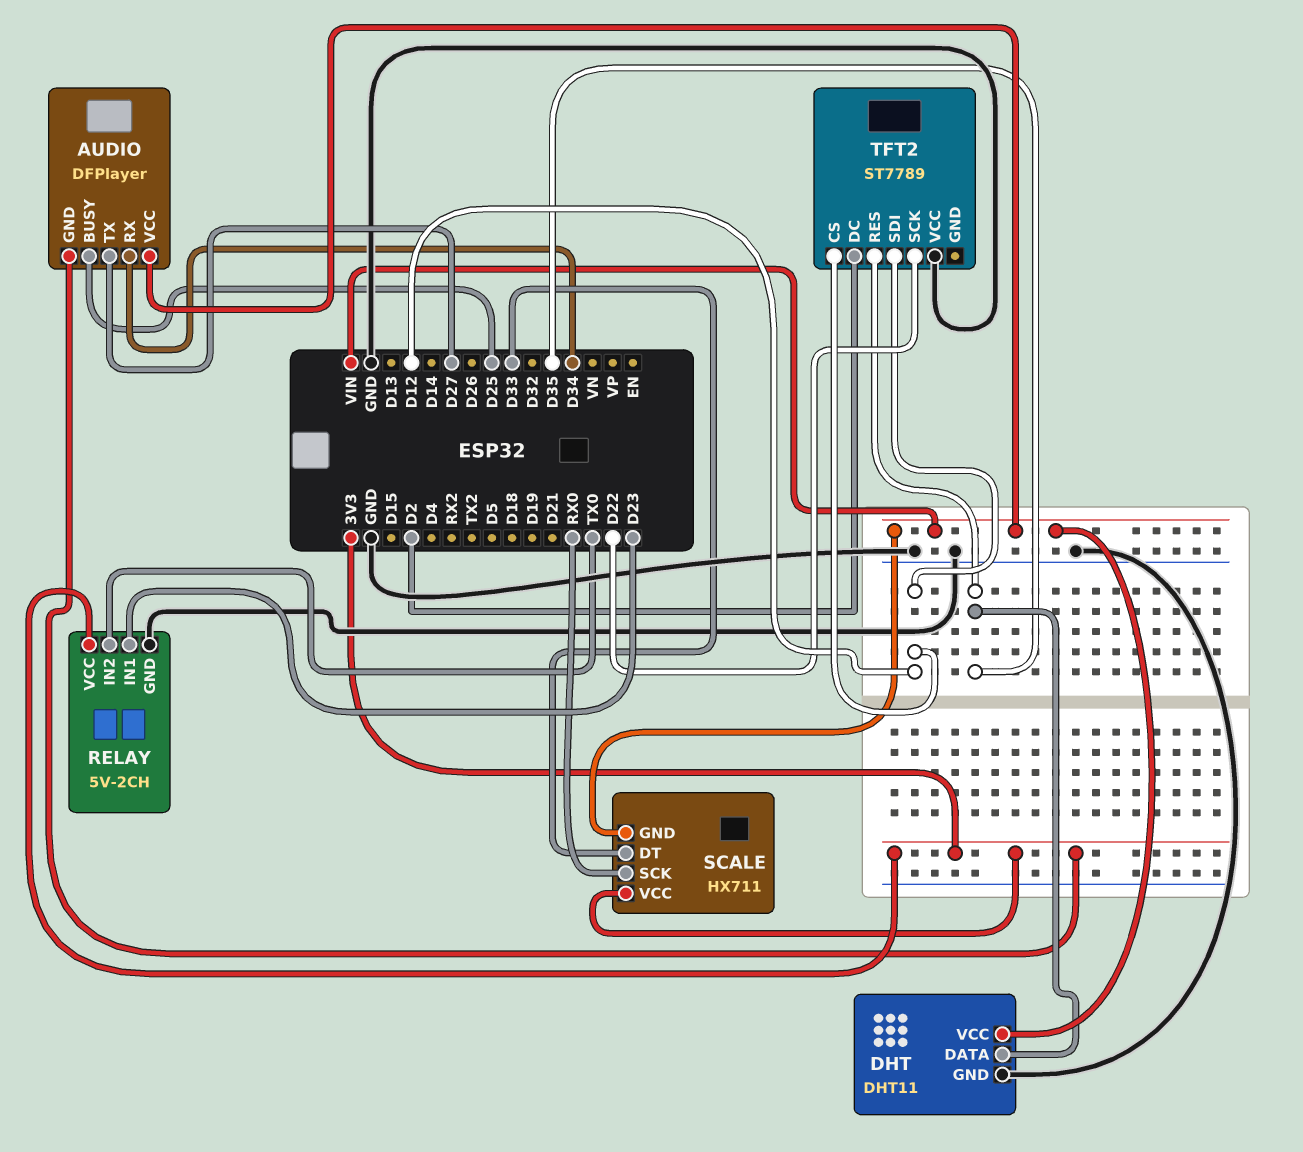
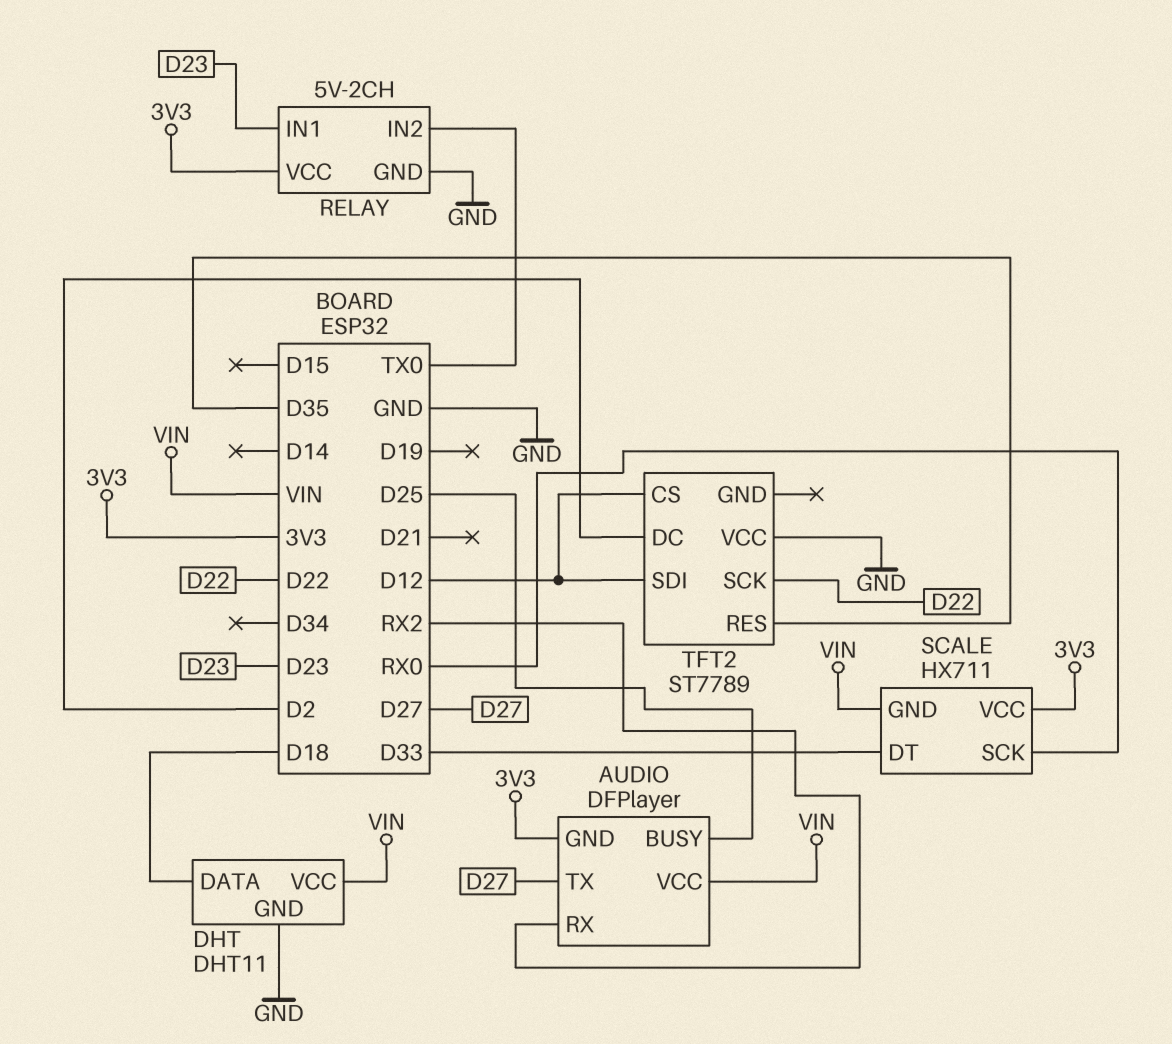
AUDIO pin RX: D34 -> RX2
DHT pin DATA: D35 -> D18

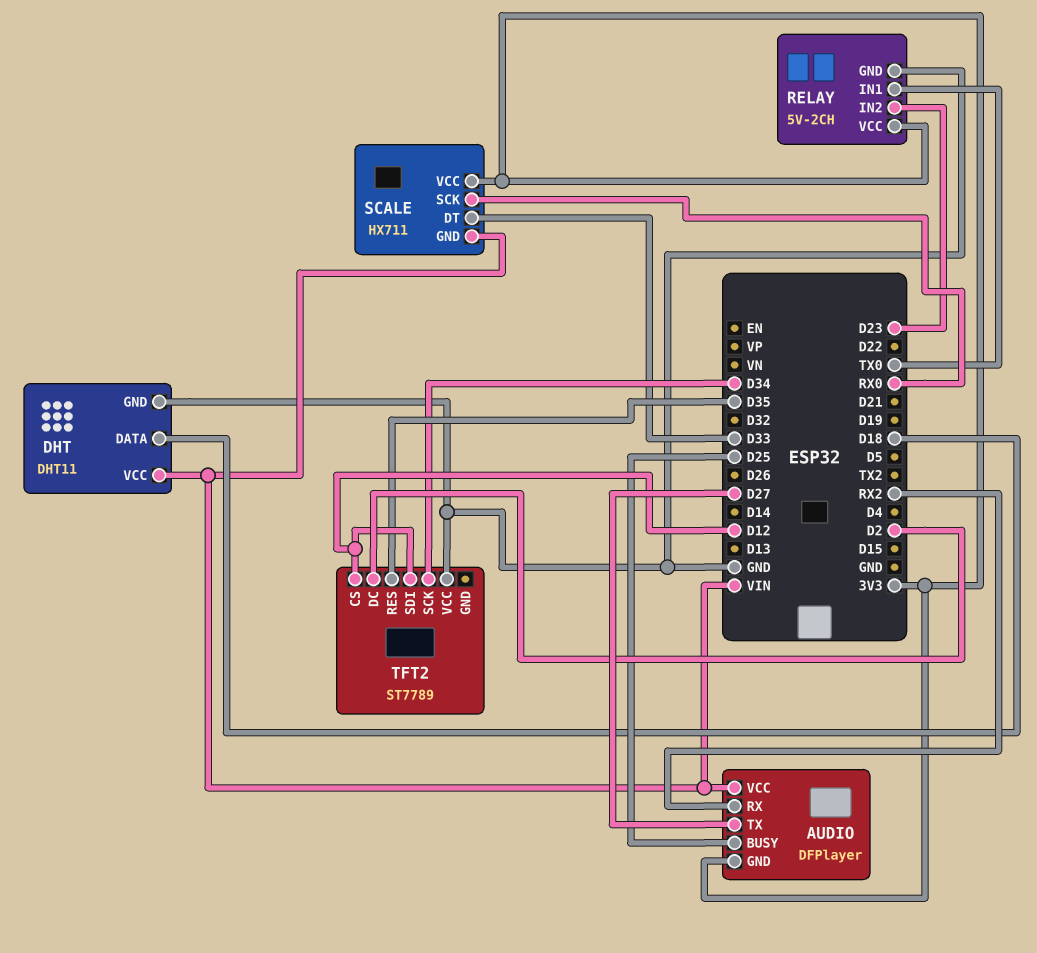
RELAY pin IN1: D23 -> TX0
RELAY pin IN2: TX0 -> D23
TFT2 pin SCK: D22 -> D34

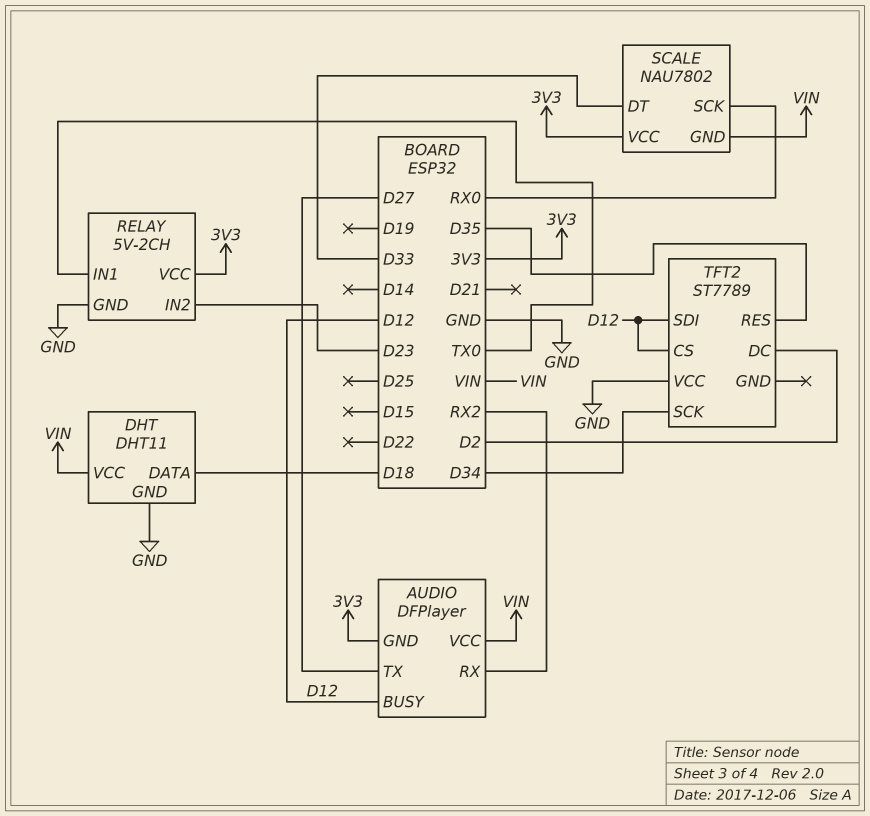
AUDIO pin BUSY: D25 -> D12
SCALE: HX711 -> NAU7802

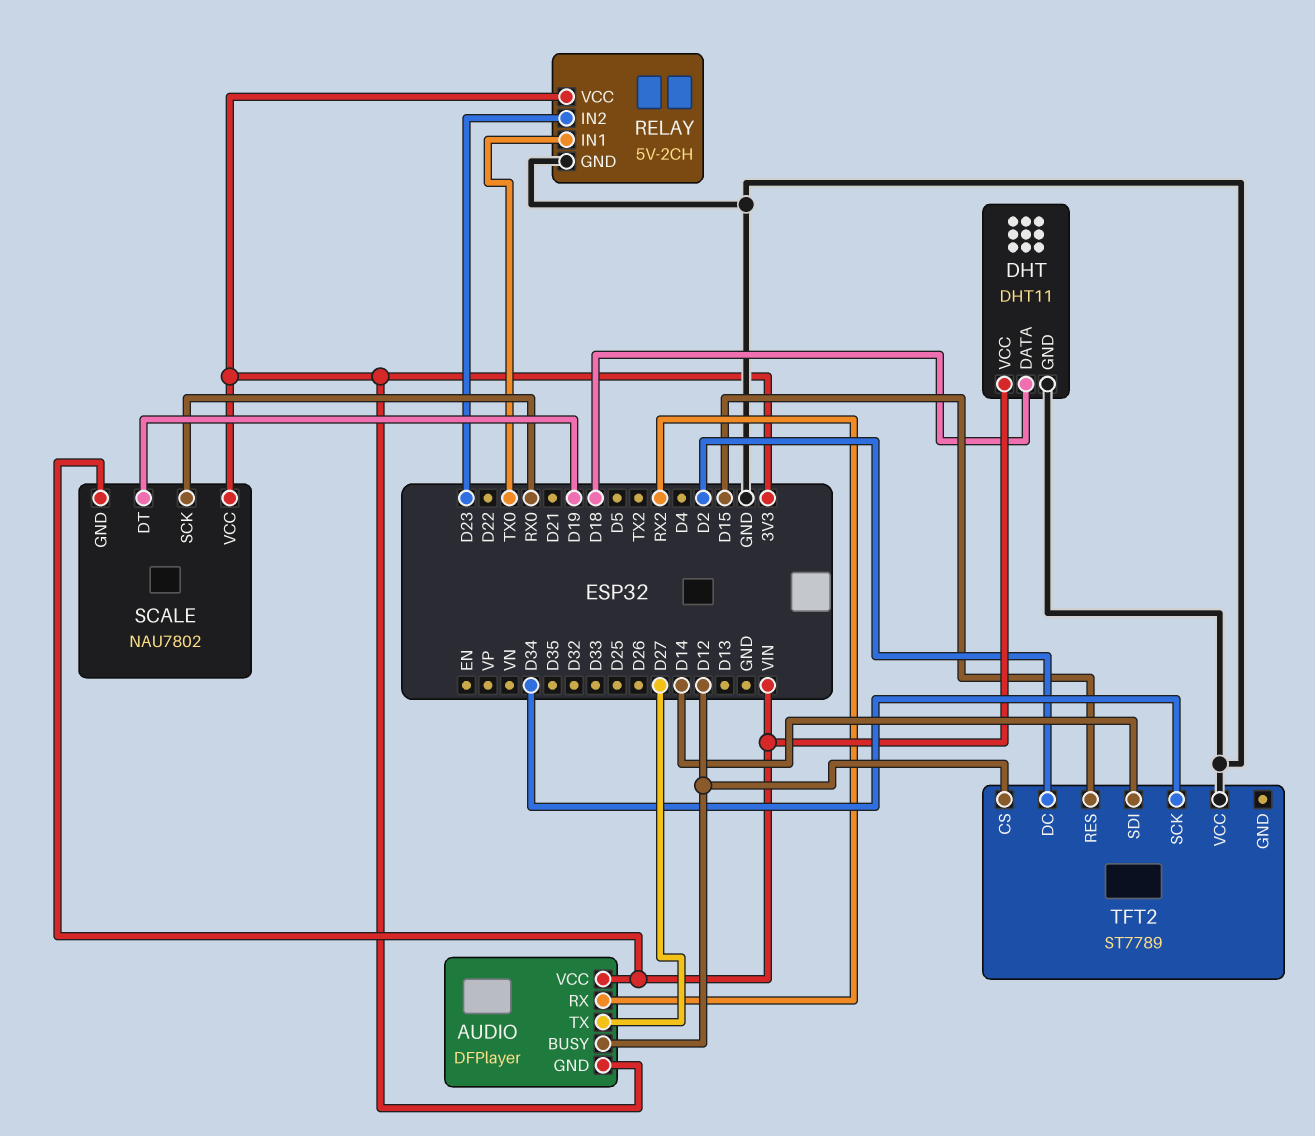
SCALE pin DT: D33 -> D19
TFT2 pin RES: D35 -> D15
TFT2 pin SDI: D12 -> D14

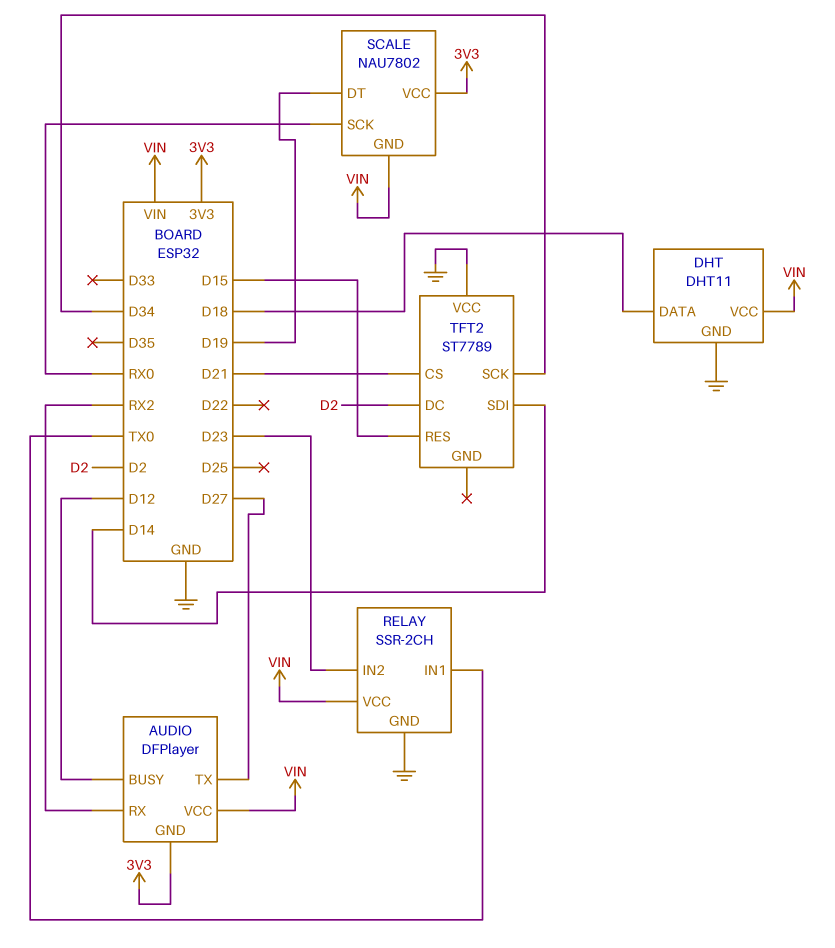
RELAY: 5V-2CH -> SSR-2CH
RELAY pin VCC: 3V3 -> VIN
TFT2 pin CS: D12 -> D21

